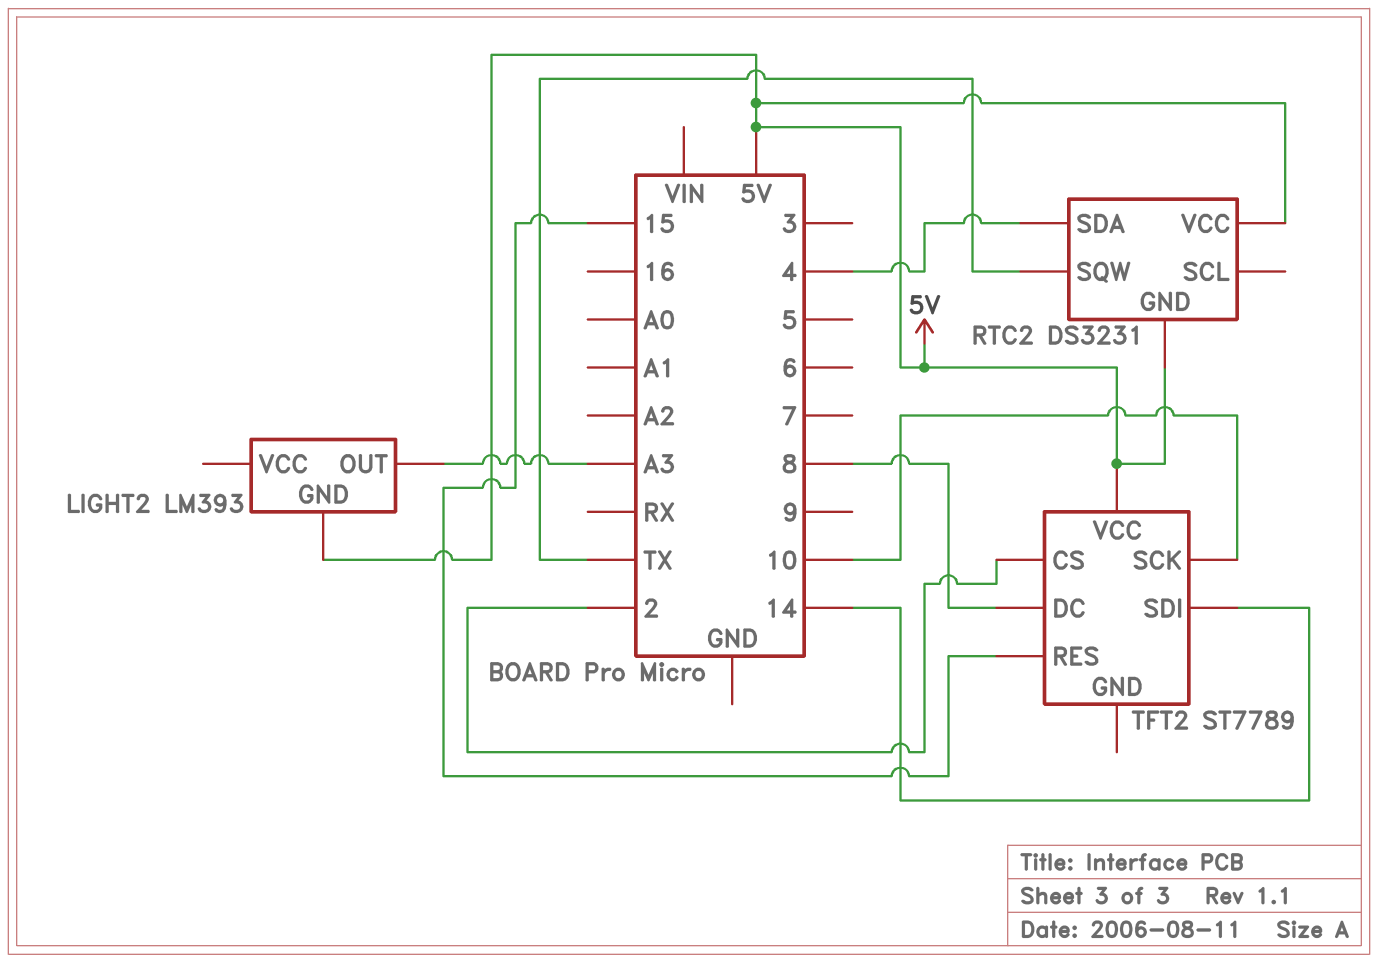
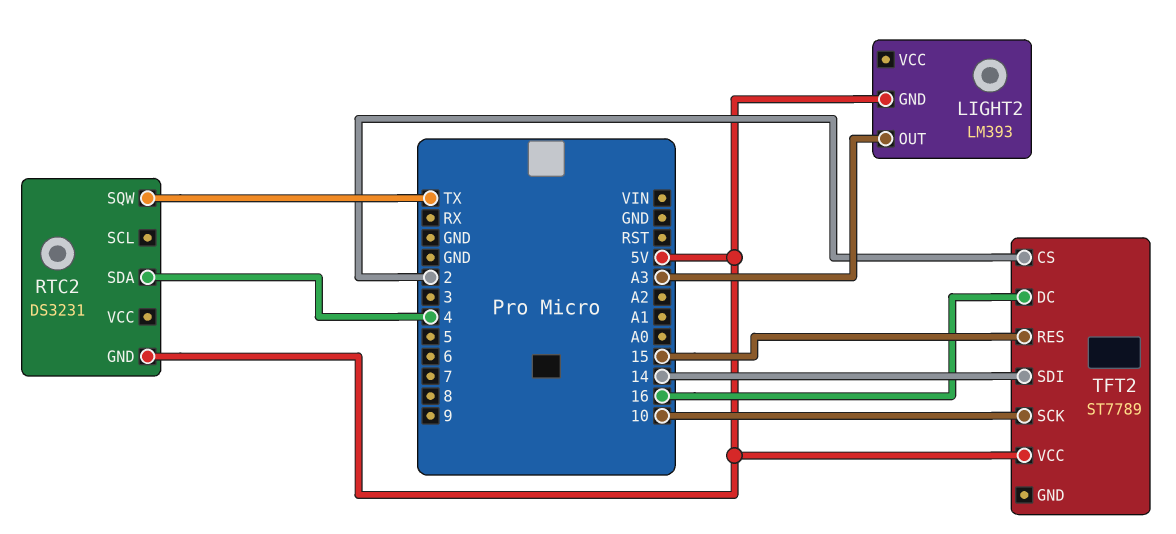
RTC2 pin VCC: 5V -> none
TFT2 pin DC: 8 -> 16

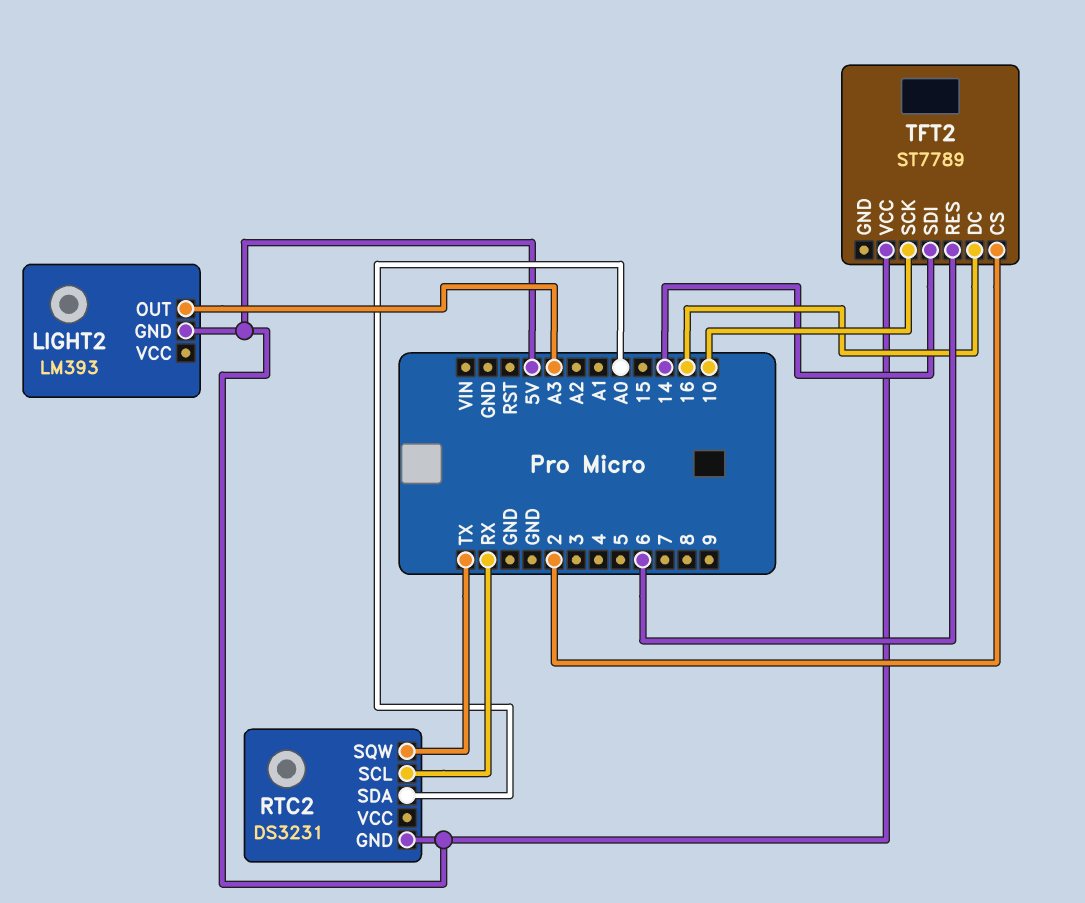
RTC2 pin SCL: none -> RX
RTC2 pin SDA: 4 -> A0
TFT2 pin RES: 15 -> 6

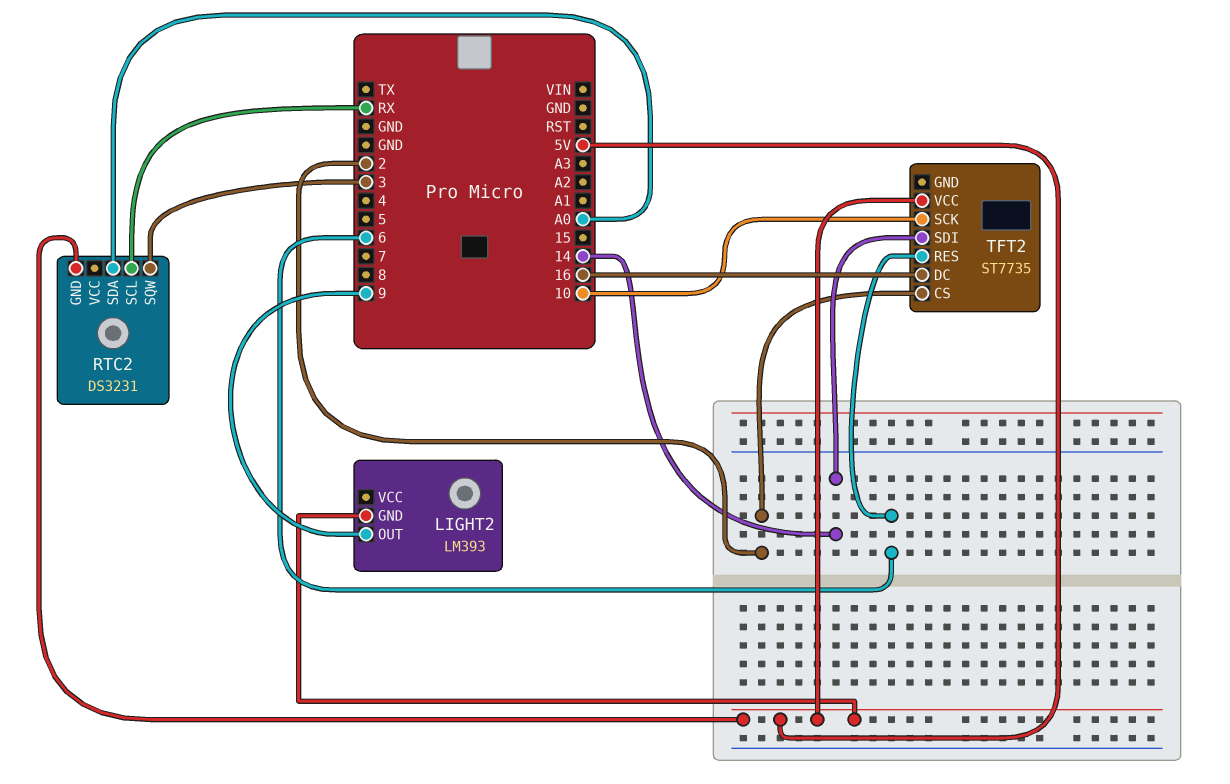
LIGHT2 pin OUT: A3 -> 9
RTC2 pin SQW: TX -> 3
TFT2: ST7789 -> ST7735

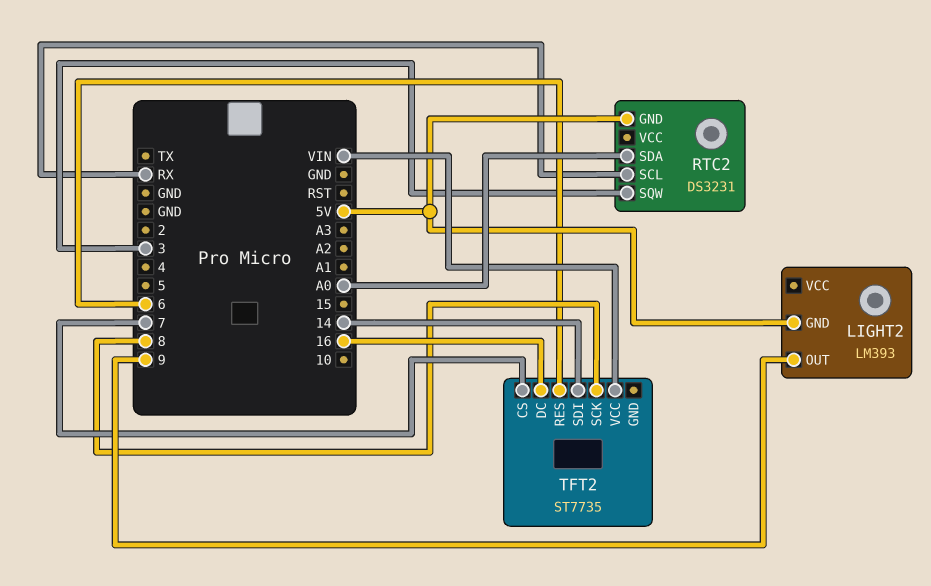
TFT2 pin CS: 2 -> 7
TFT2 pin SCK: 10 -> 8
TFT2 pin VCC: 5V -> VIN

